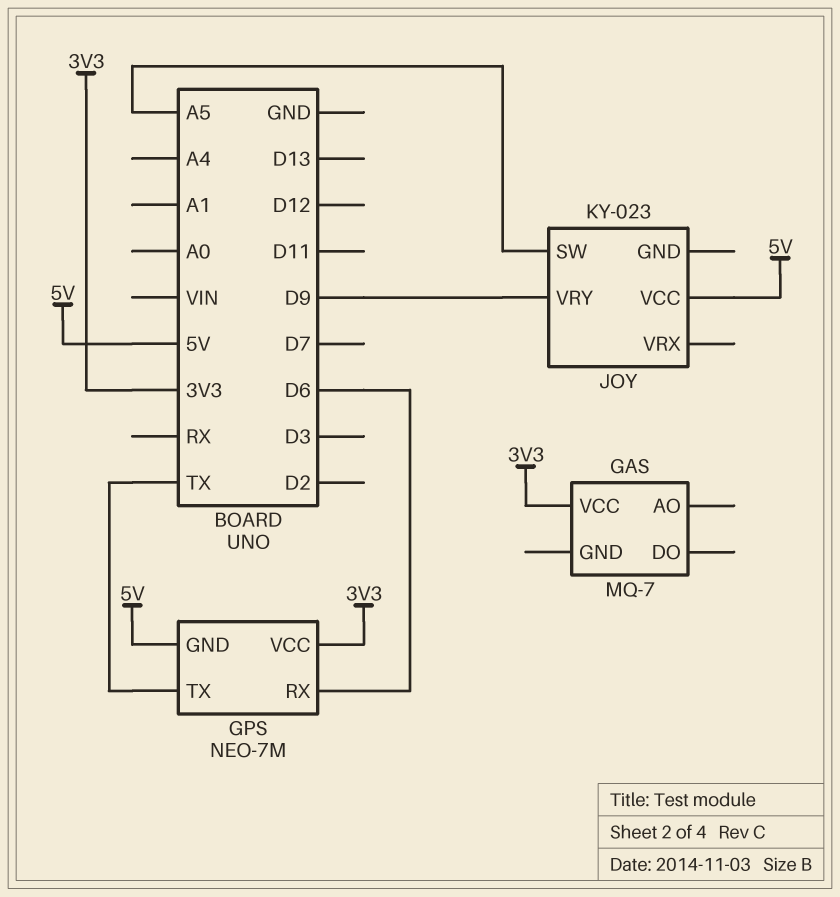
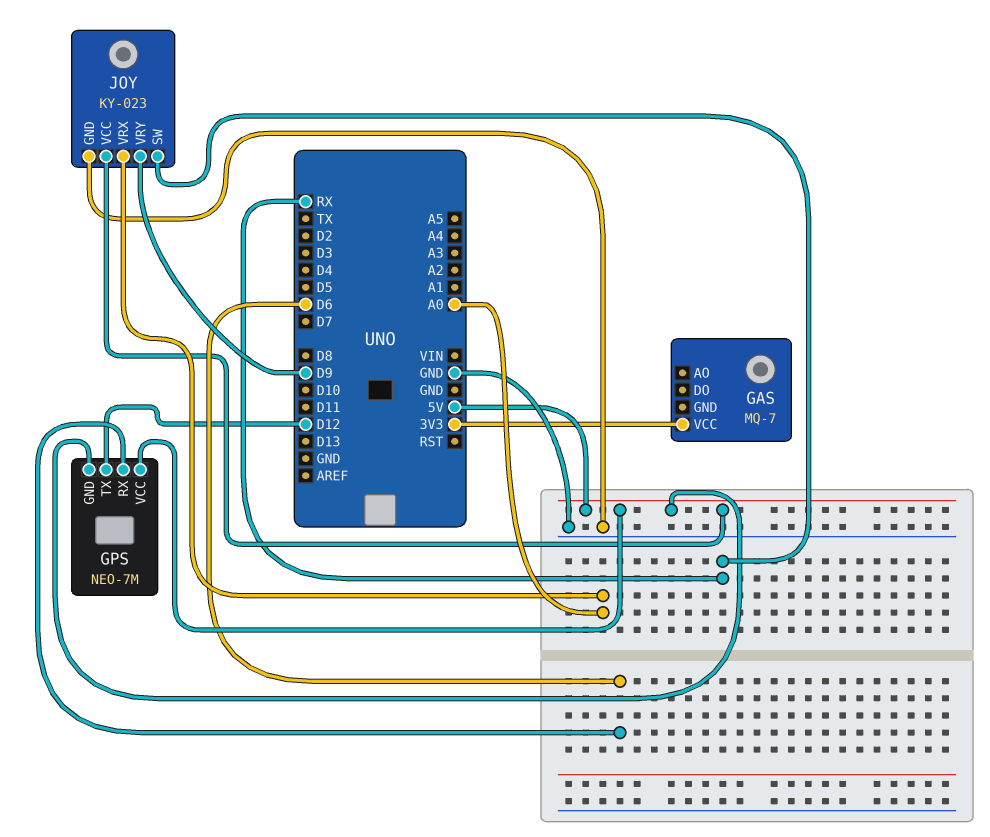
GPS pin TX: TX -> D12
GPS pin VCC: 3V3 -> 5V
JOY pin GND: none -> GND
JOY pin SW: A5 -> RX
JOY pin VRX: none -> A0

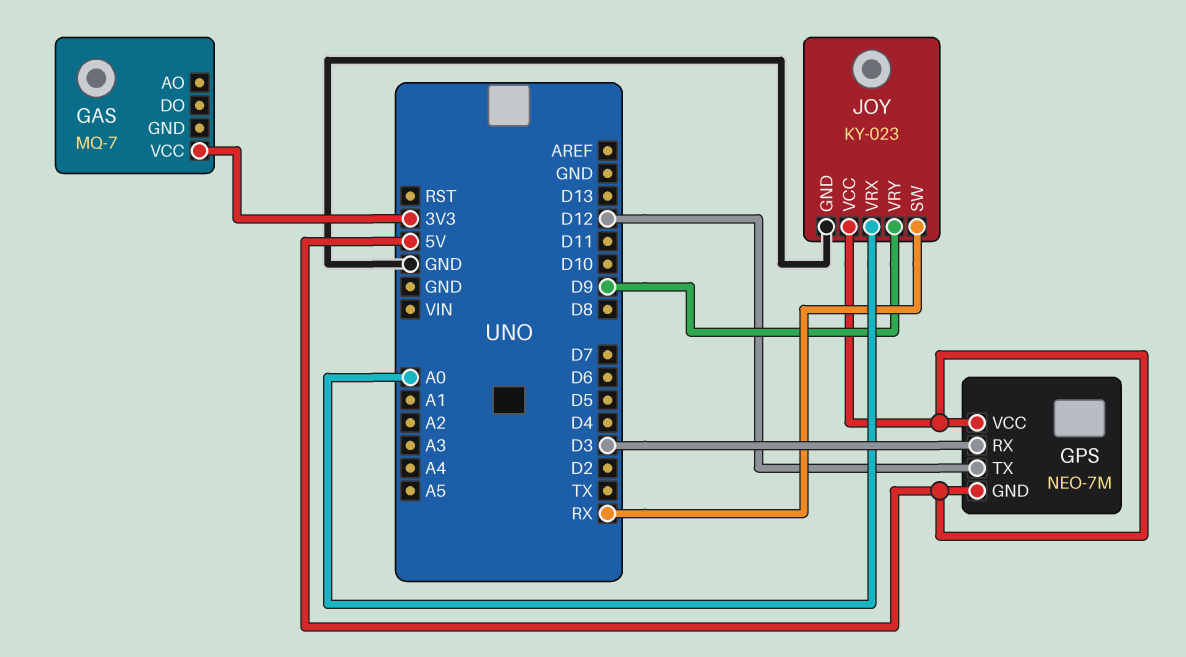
GPS pin RX: D6 -> D3

